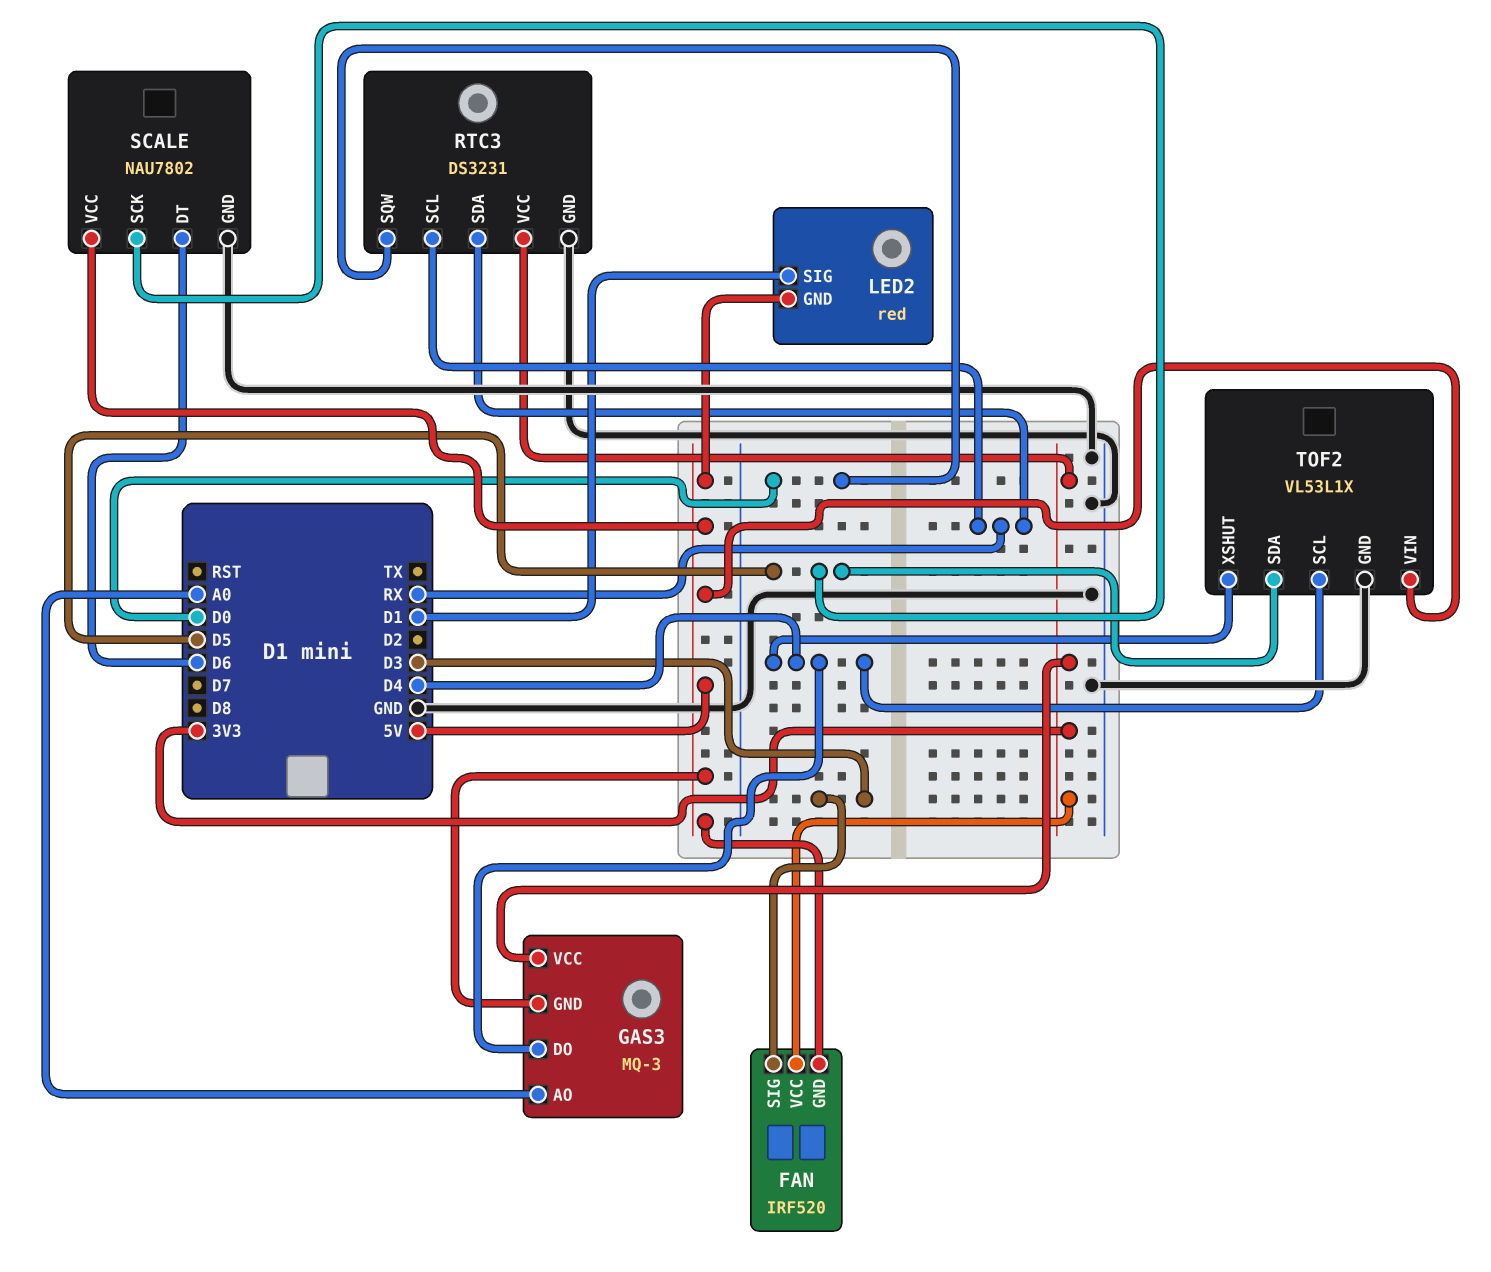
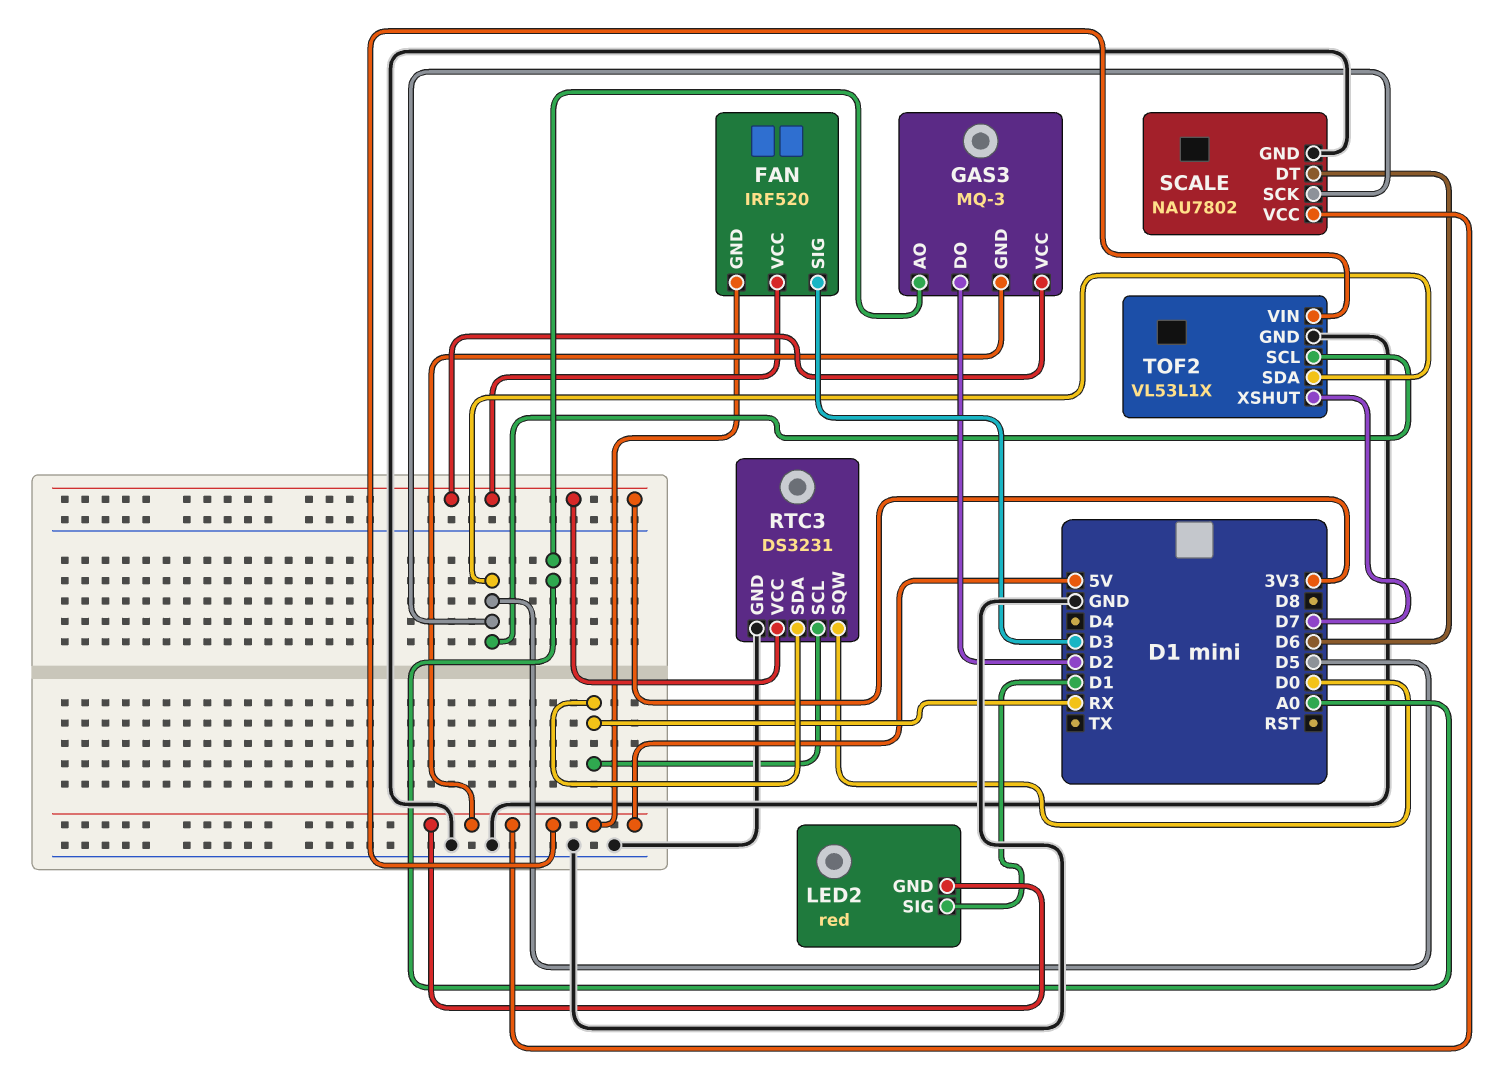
GAS3 pin DO: D4 -> D2
TOF2 pin SCL: D4 -> D5
TOF2 pin XSHUT: D4 -> D7

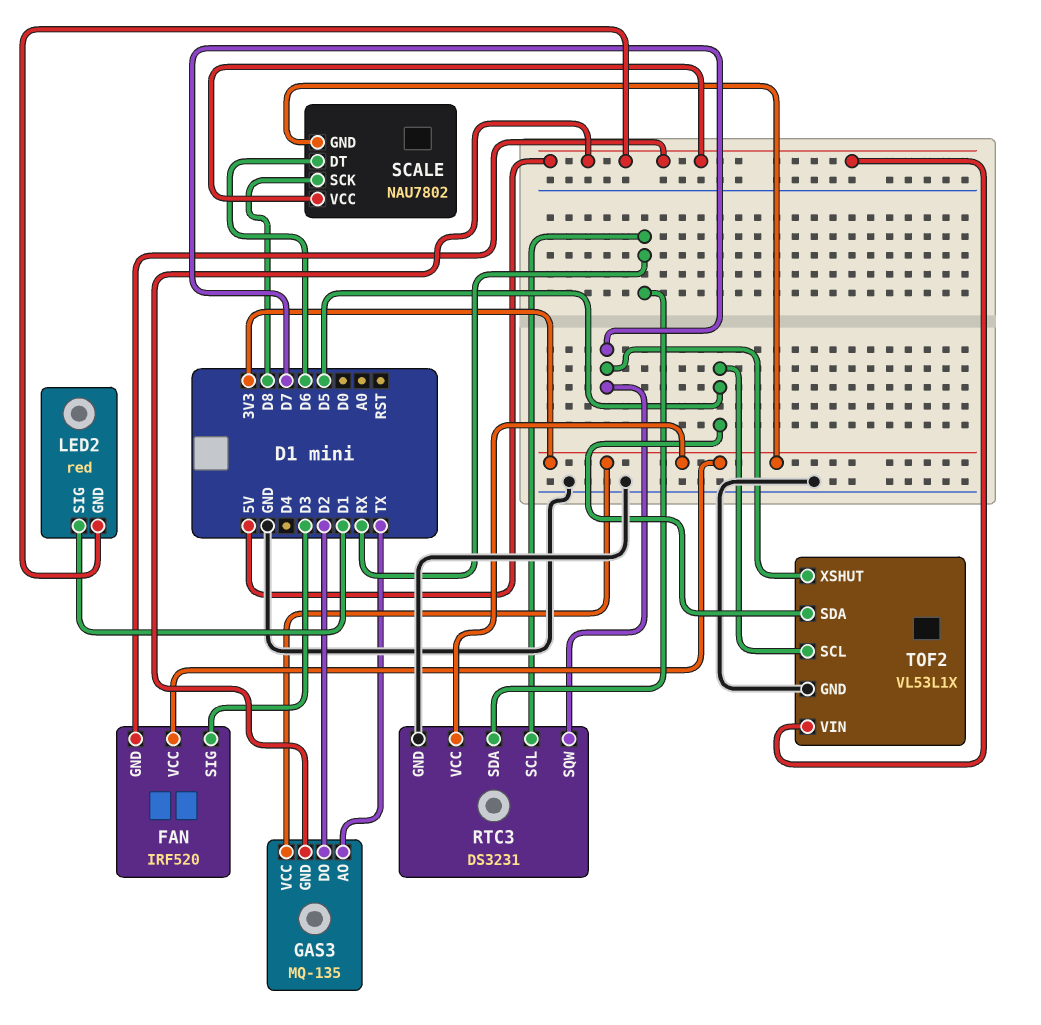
GAS3: MQ-3 -> MQ-135
GAS3 pin AO: A0 -> TX
RTC3 pin SQW: D0 -> D7
SCALE pin GND: GND -> 3V3
SCALE pin SCK: D5 -> D8

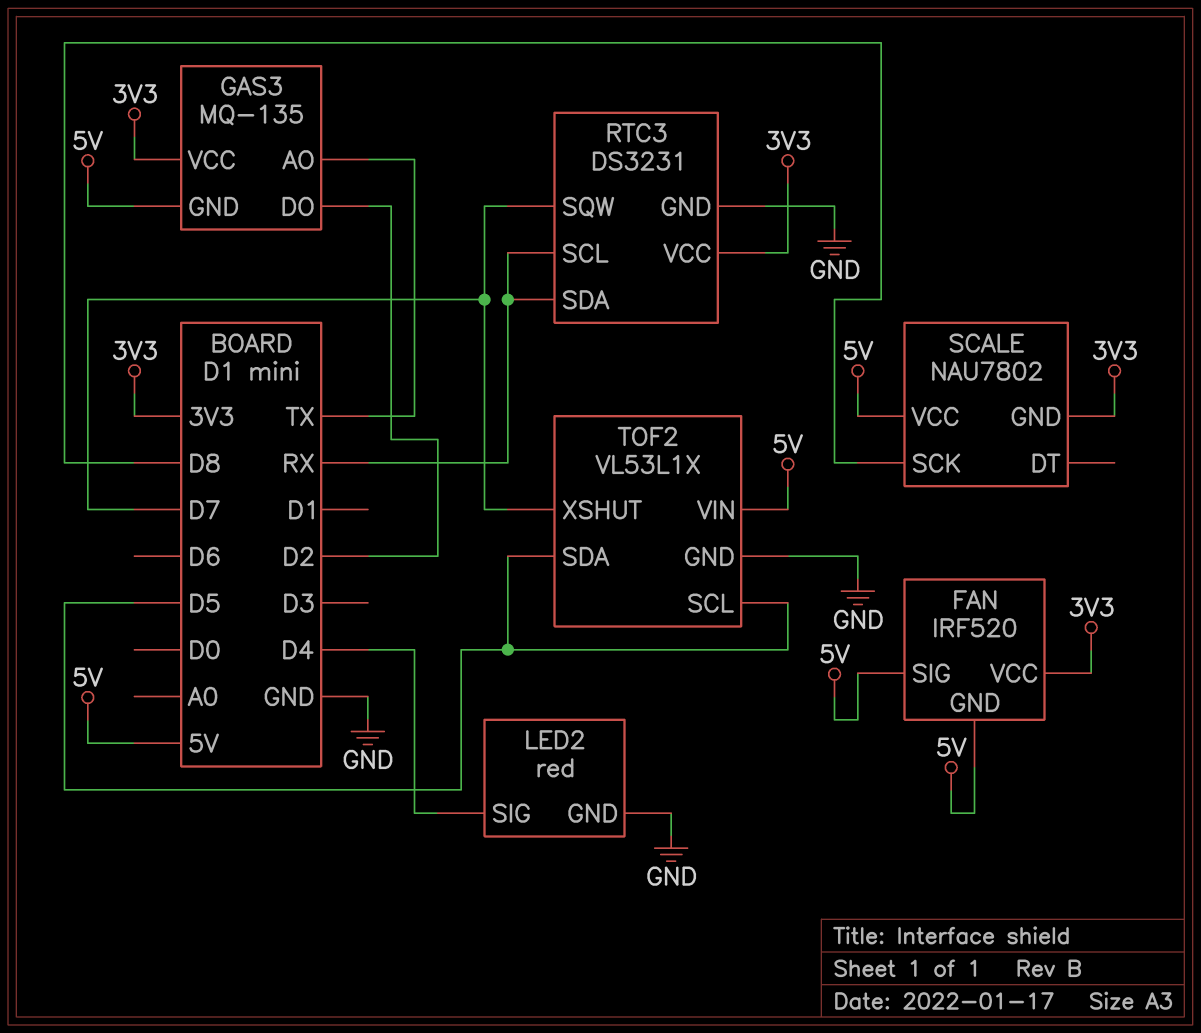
FAN pin SIG: D3 -> 5V
LED2 pin GND: 5V -> GND
LED2 pin SIG: D1 -> D4
SCALE pin DT: D6 -> none

